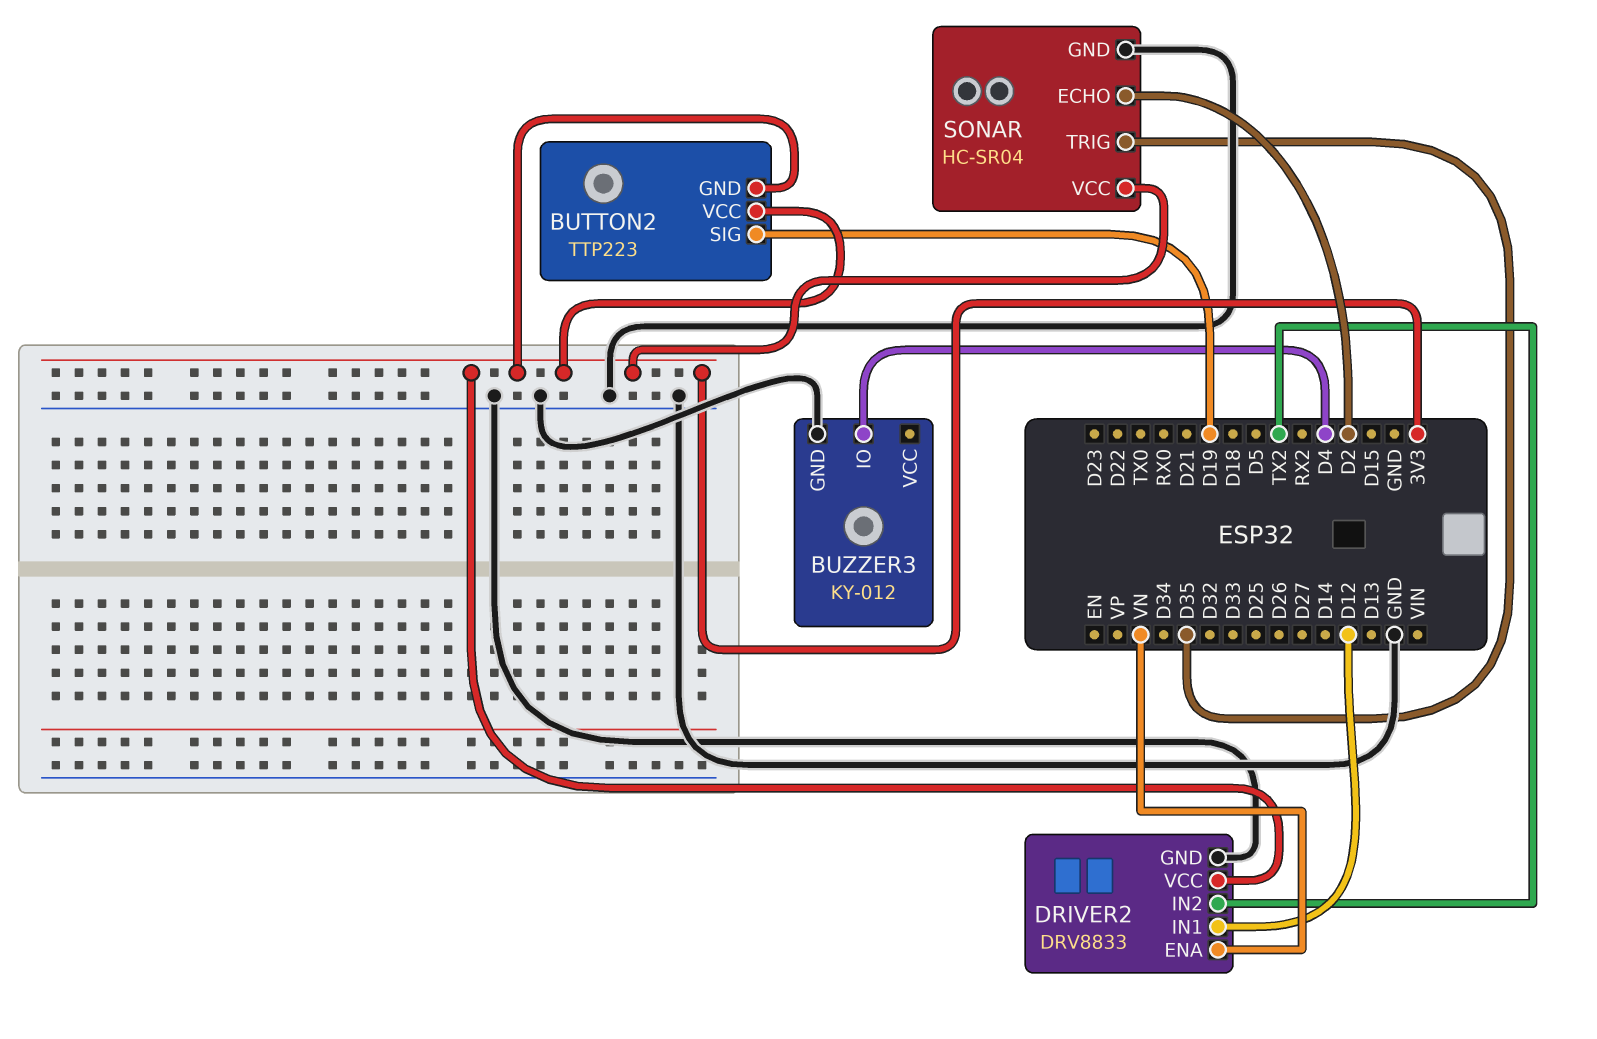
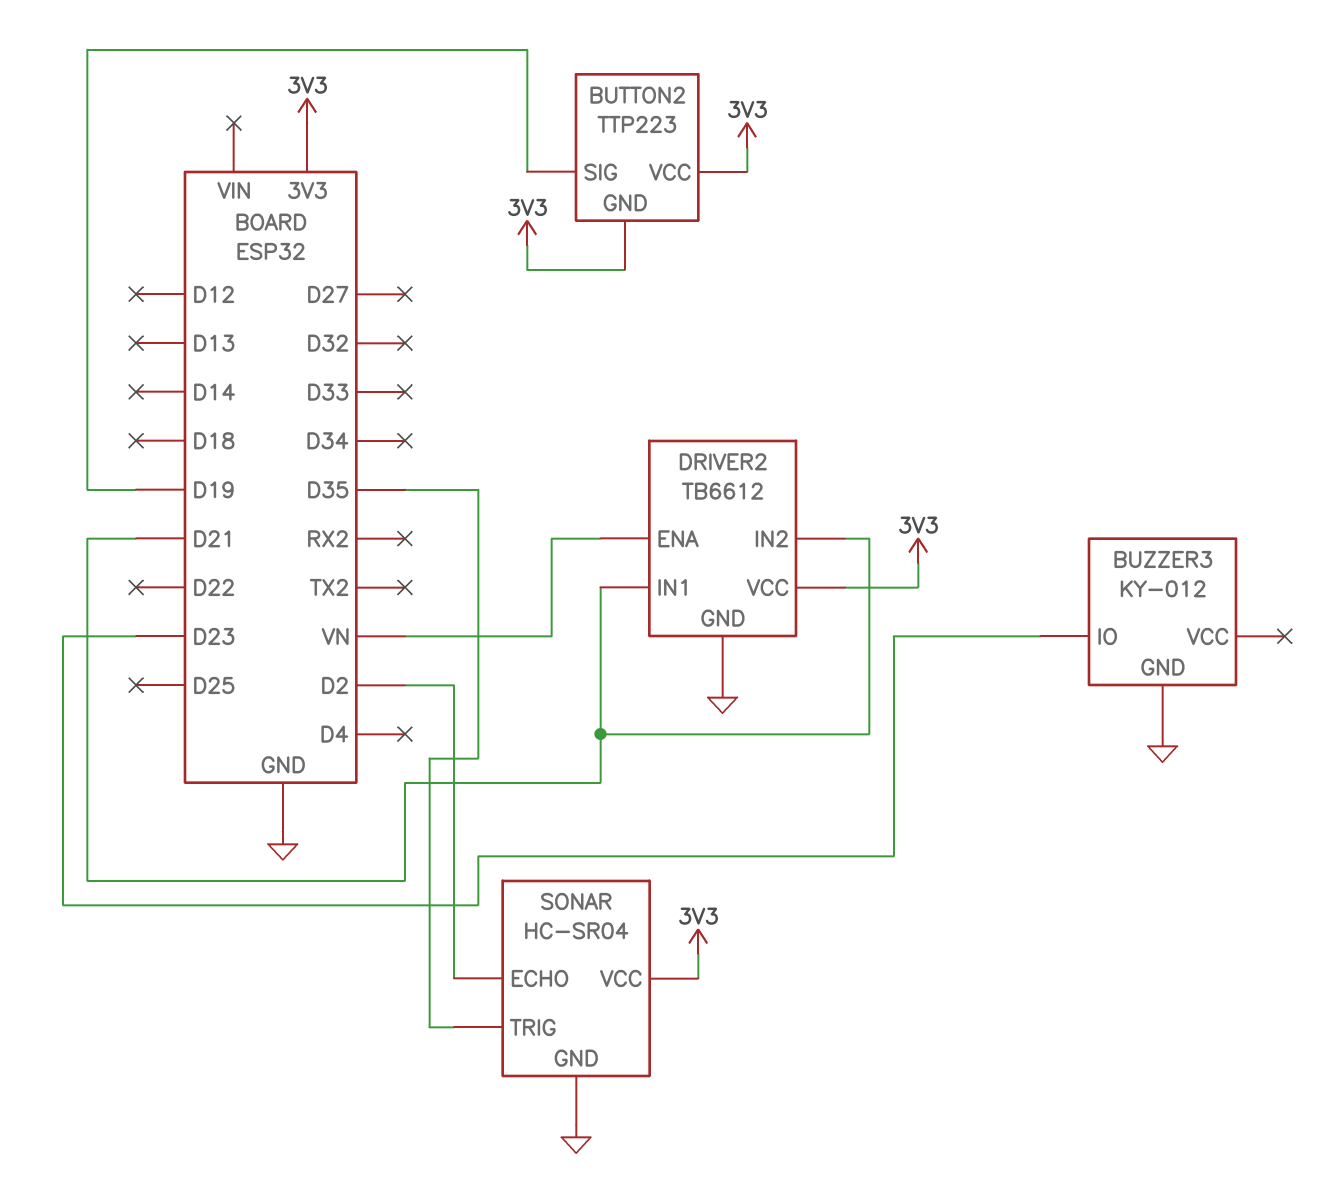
BUZZER3 pin IO: D4 -> D23
DRIVER2: DRV8833 -> TB6612
DRIVER2 pin IN1: D12 -> D21
DRIVER2 pin IN2: TX2 -> D21

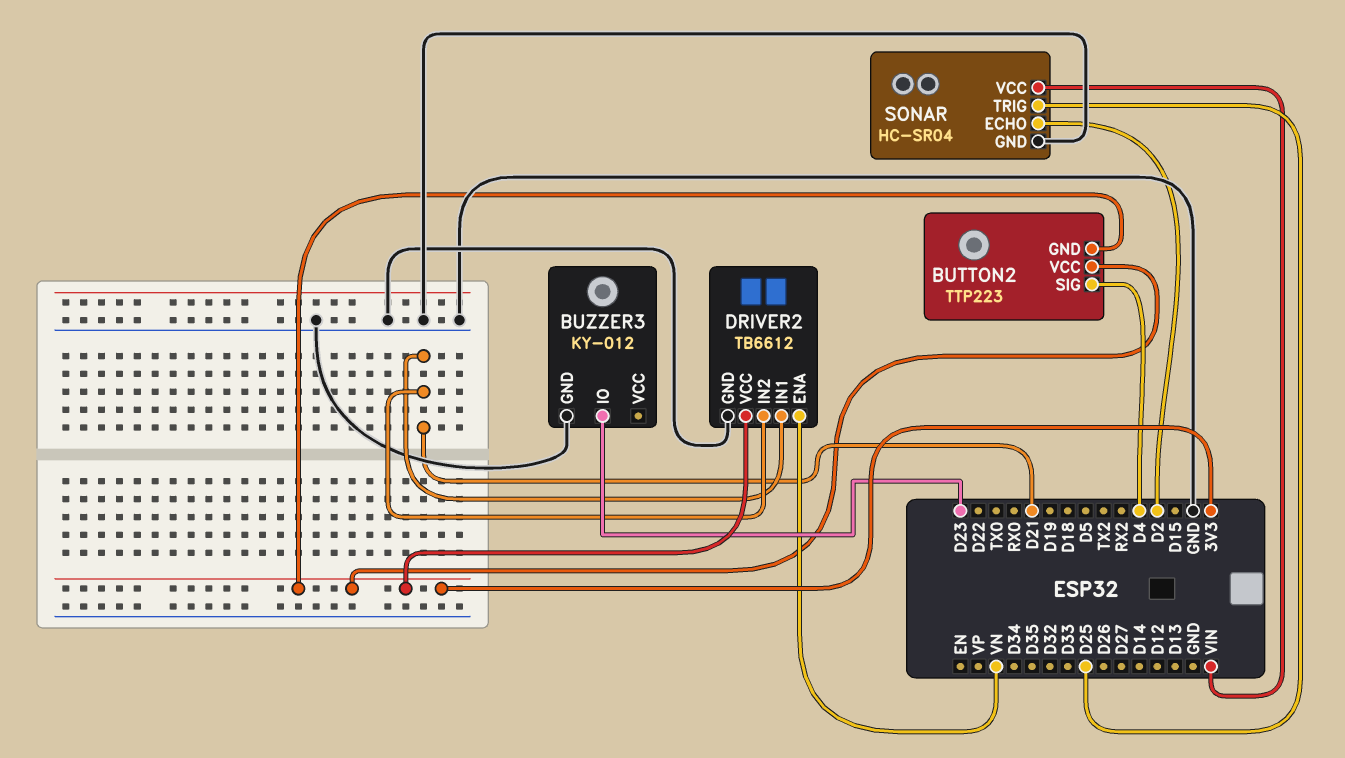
BUTTON2 pin SIG: D19 -> D4
SONAR pin TRIG: D35 -> D25
SONAR pin VCC: 3V3 -> VIN

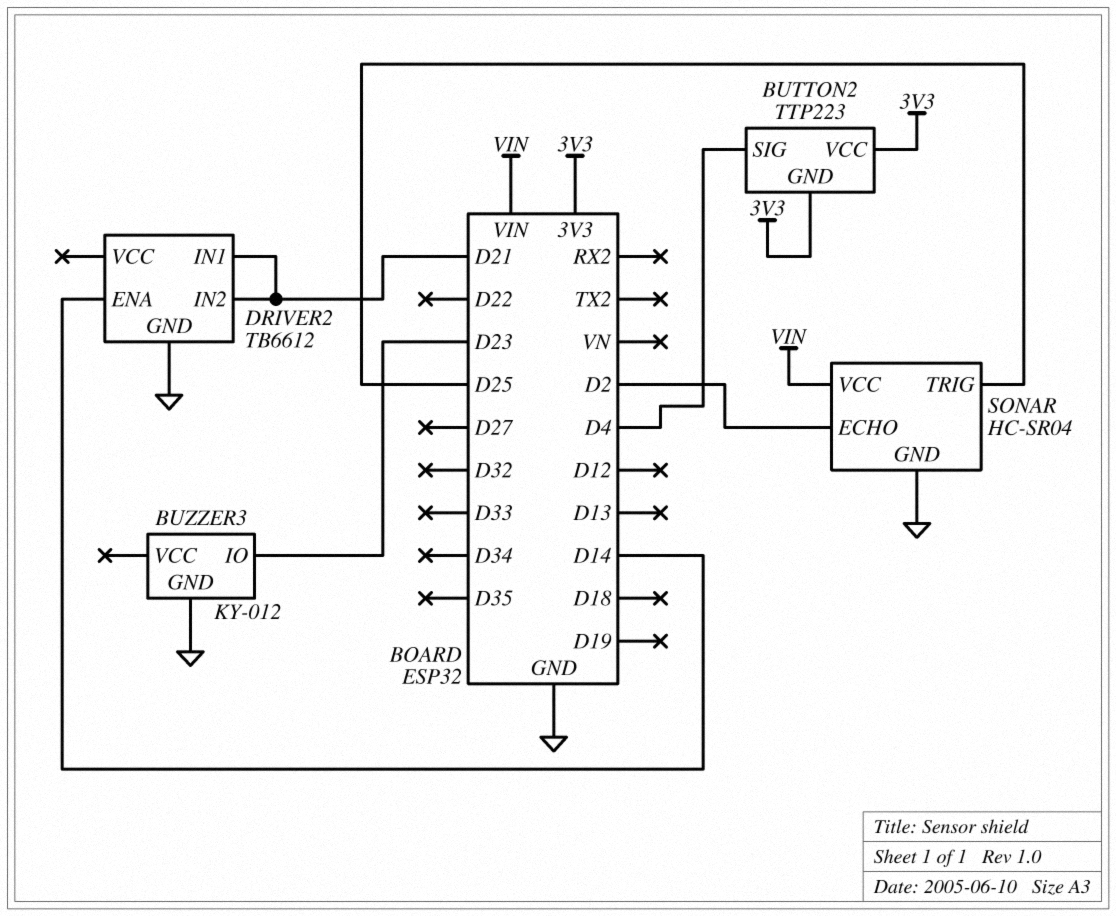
DRIVER2 pin ENA: VN -> D14
DRIVER2 pin VCC: 3V3 -> none

